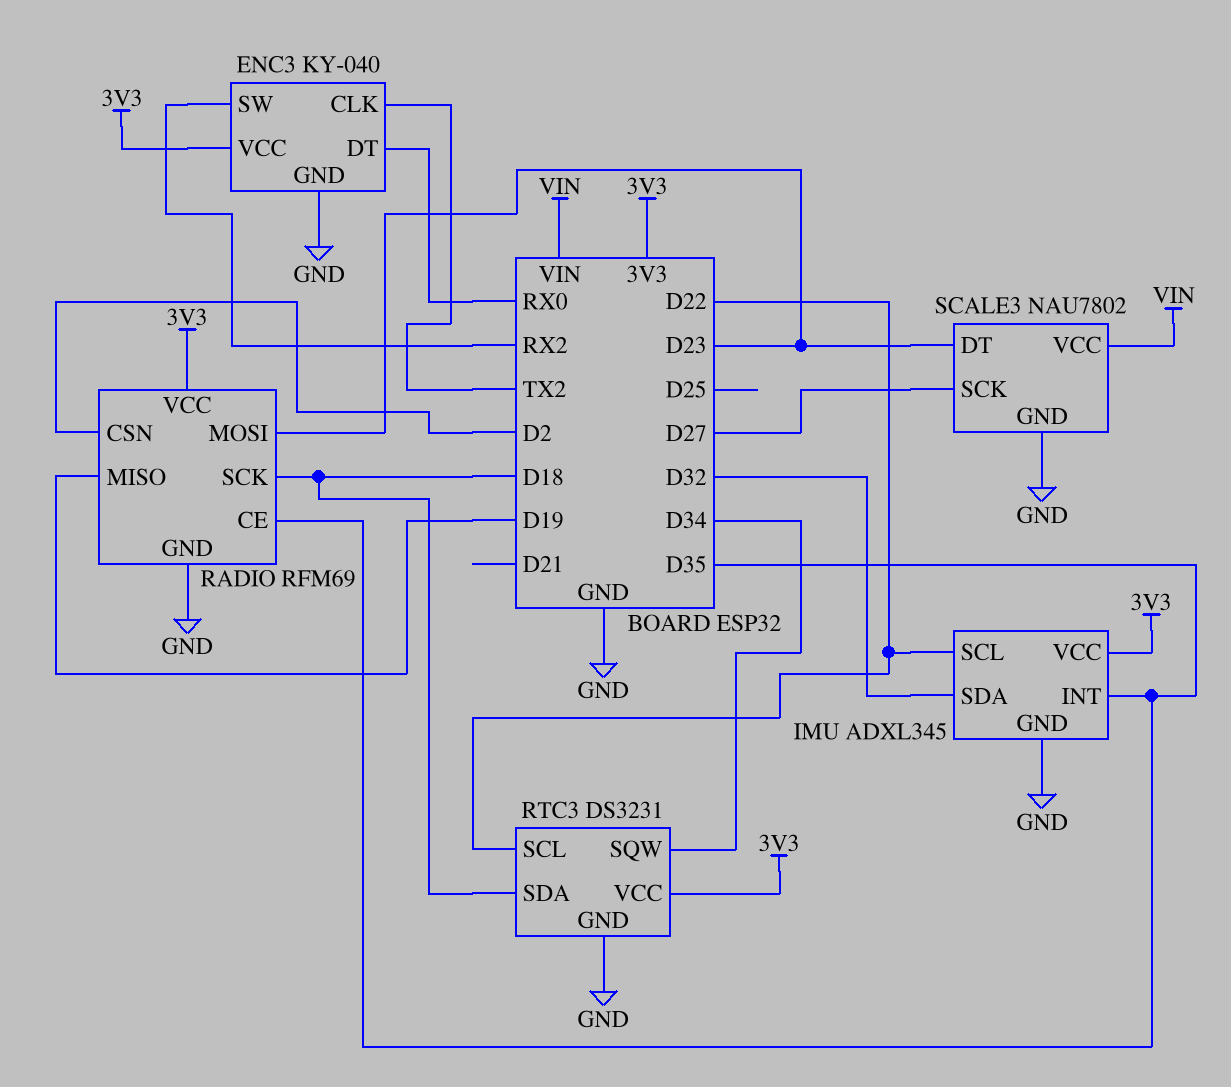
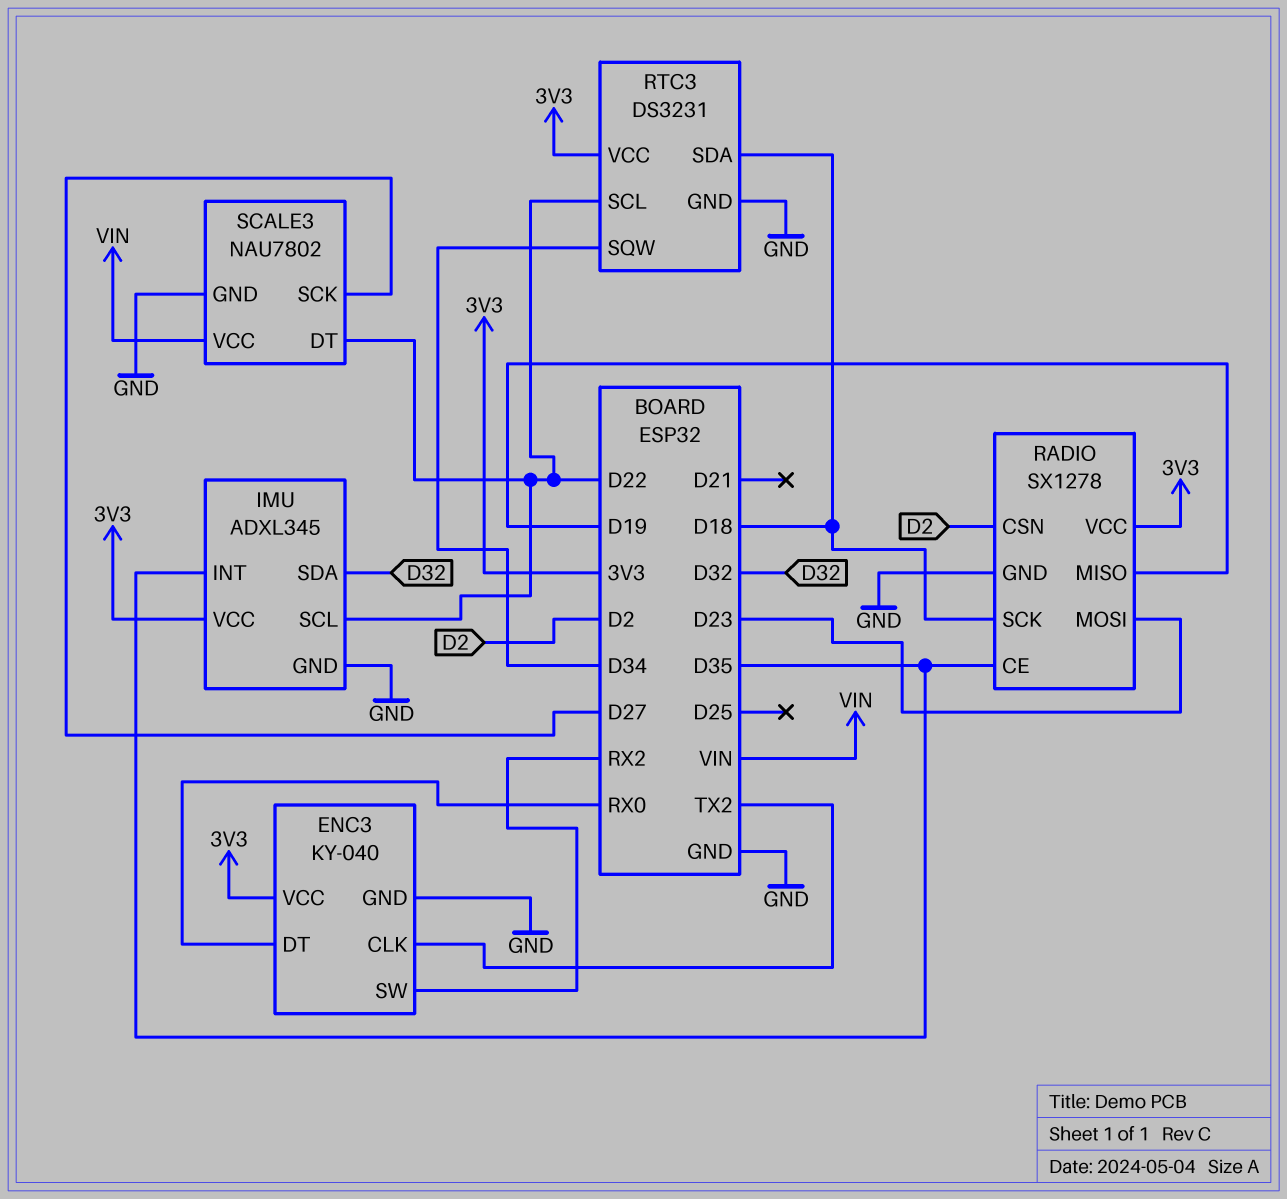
RADIO: RFM69 -> SX1278
SCALE3 pin DT: D23 -> D22

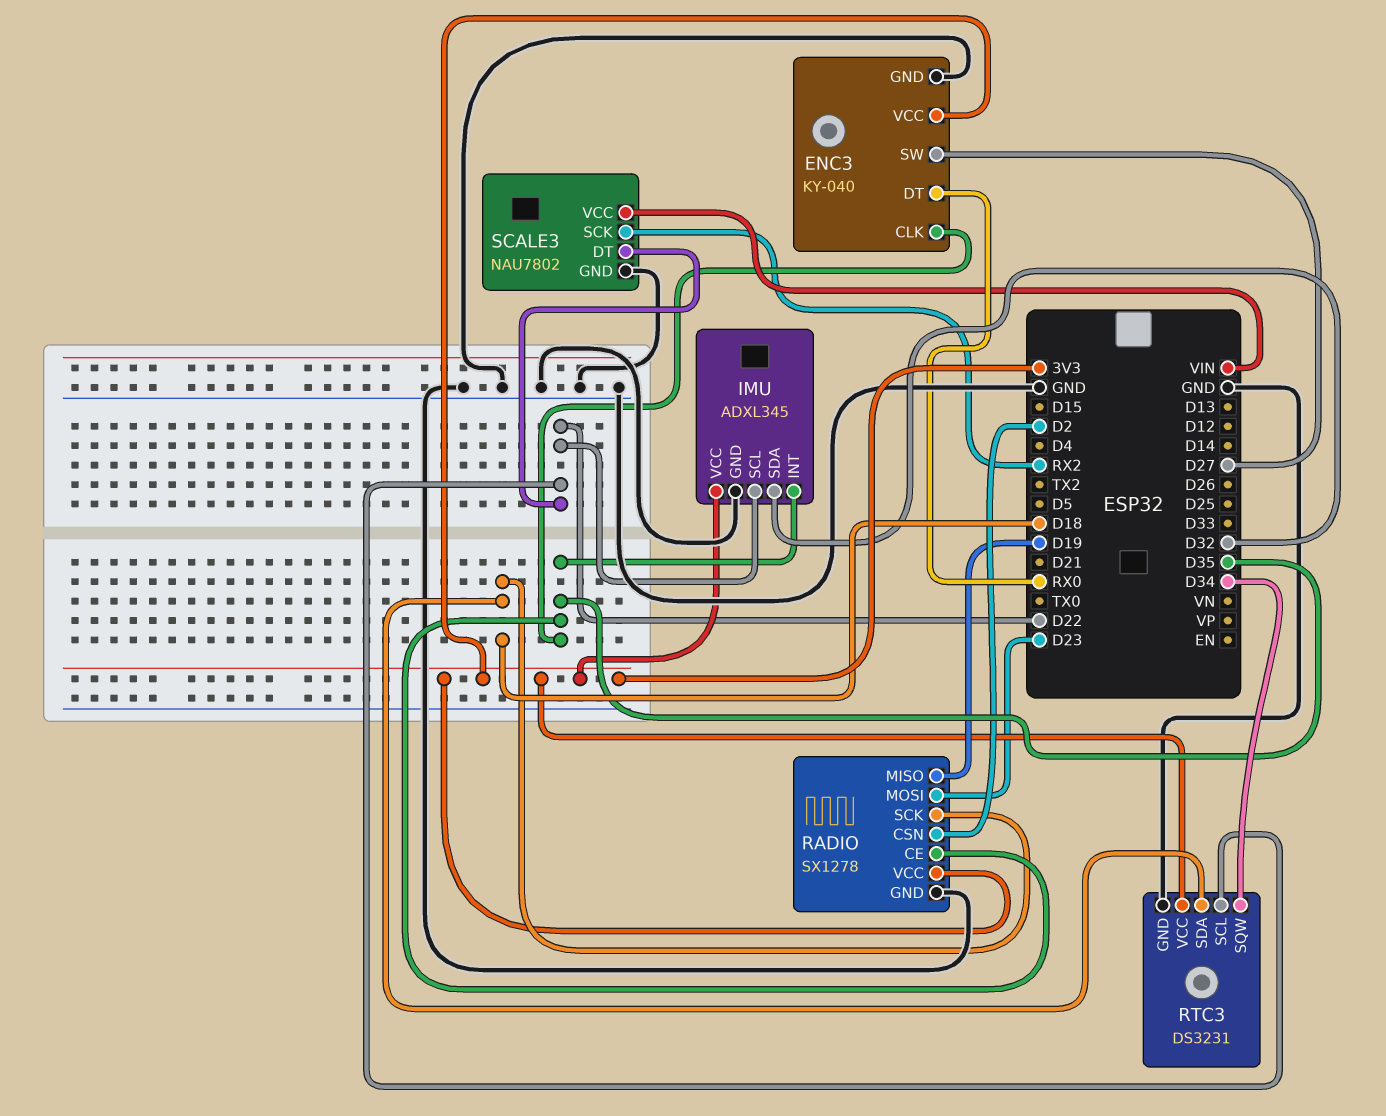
ENC3 pin CLK: TX2 -> D35
ENC3 pin SW: RX2 -> D27
SCALE3 pin SCK: D27 -> RX2

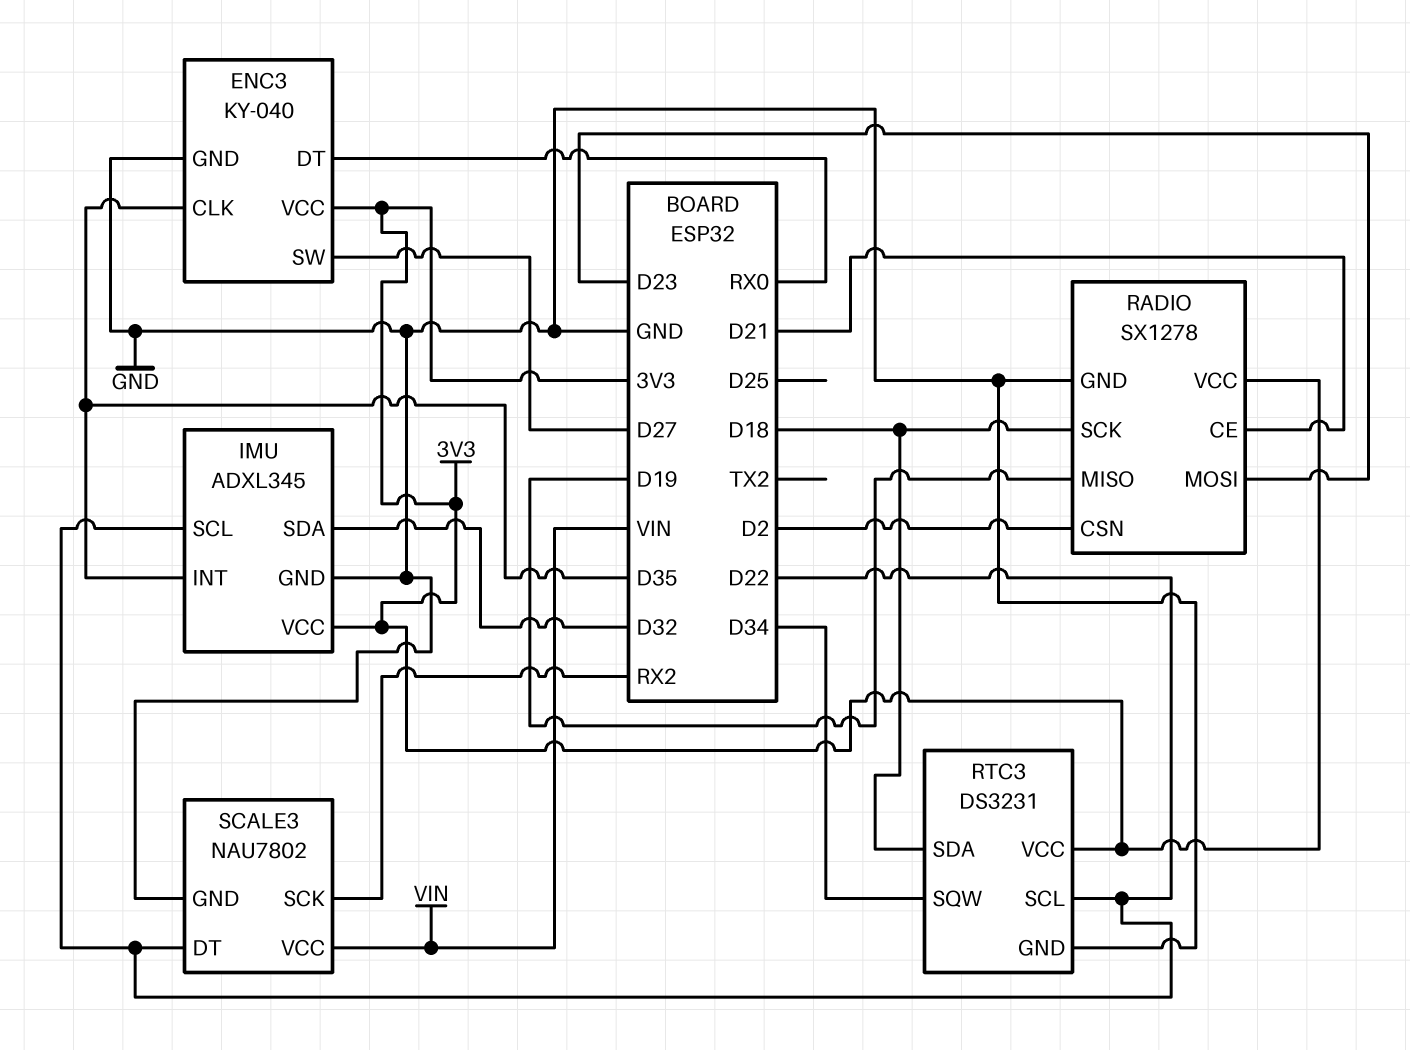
RADIO pin CE: D35 -> D21

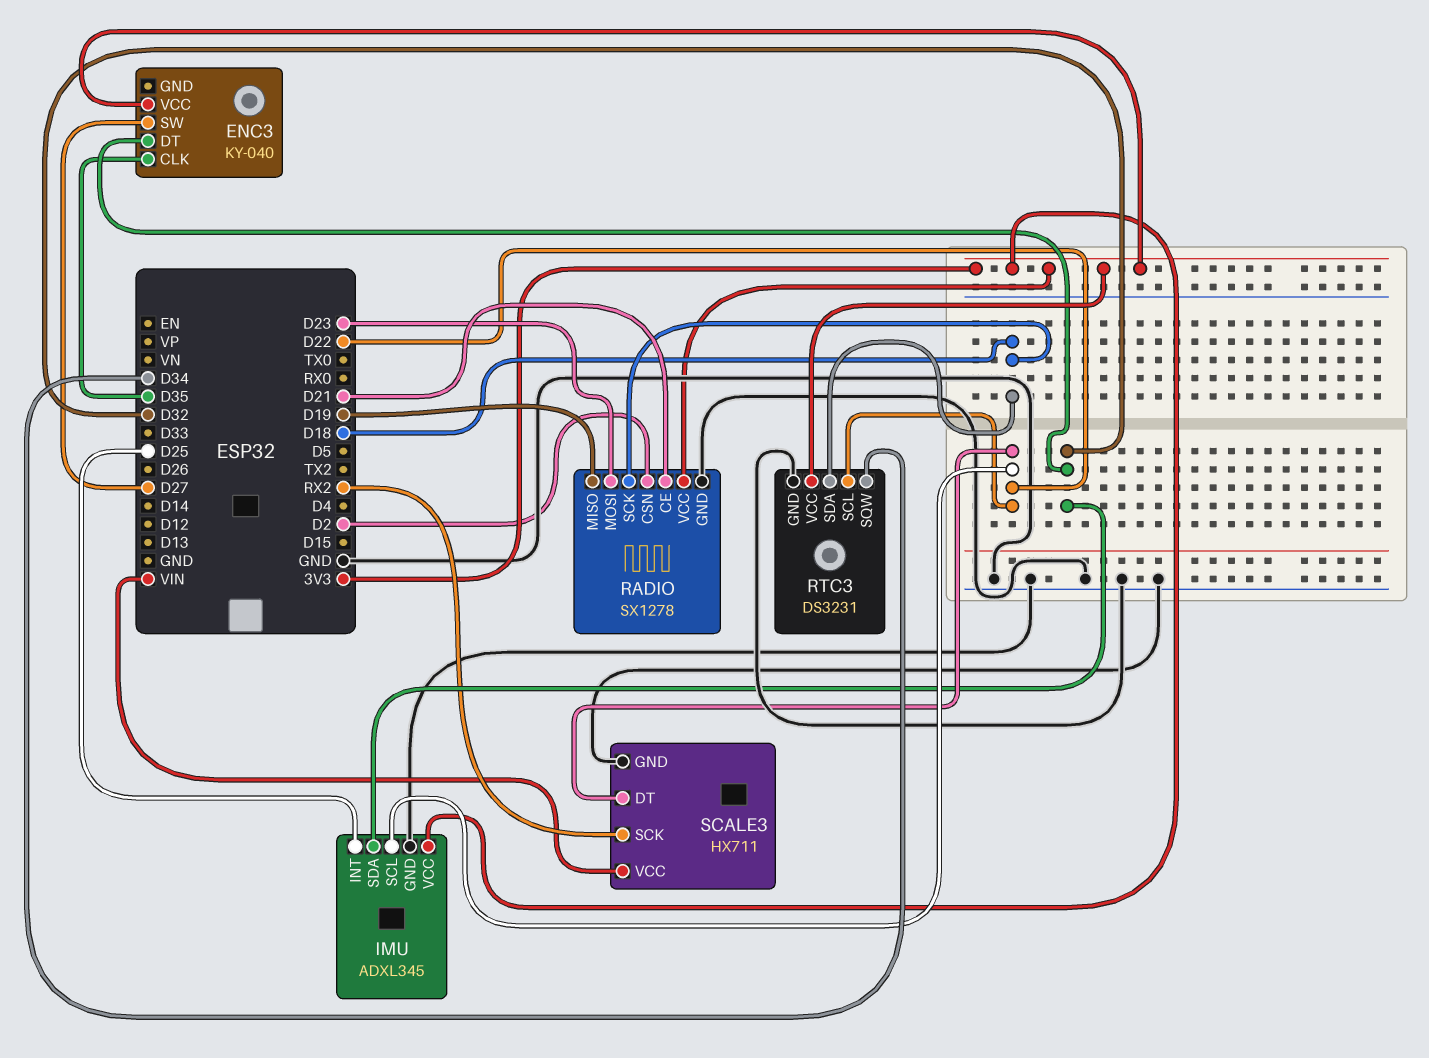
ENC3 pin DT: RX0 -> D32
ENC3 pin GND: GND -> none
IMU pin INT: D35 -> D25
SCALE3: NAU7802 -> HX711

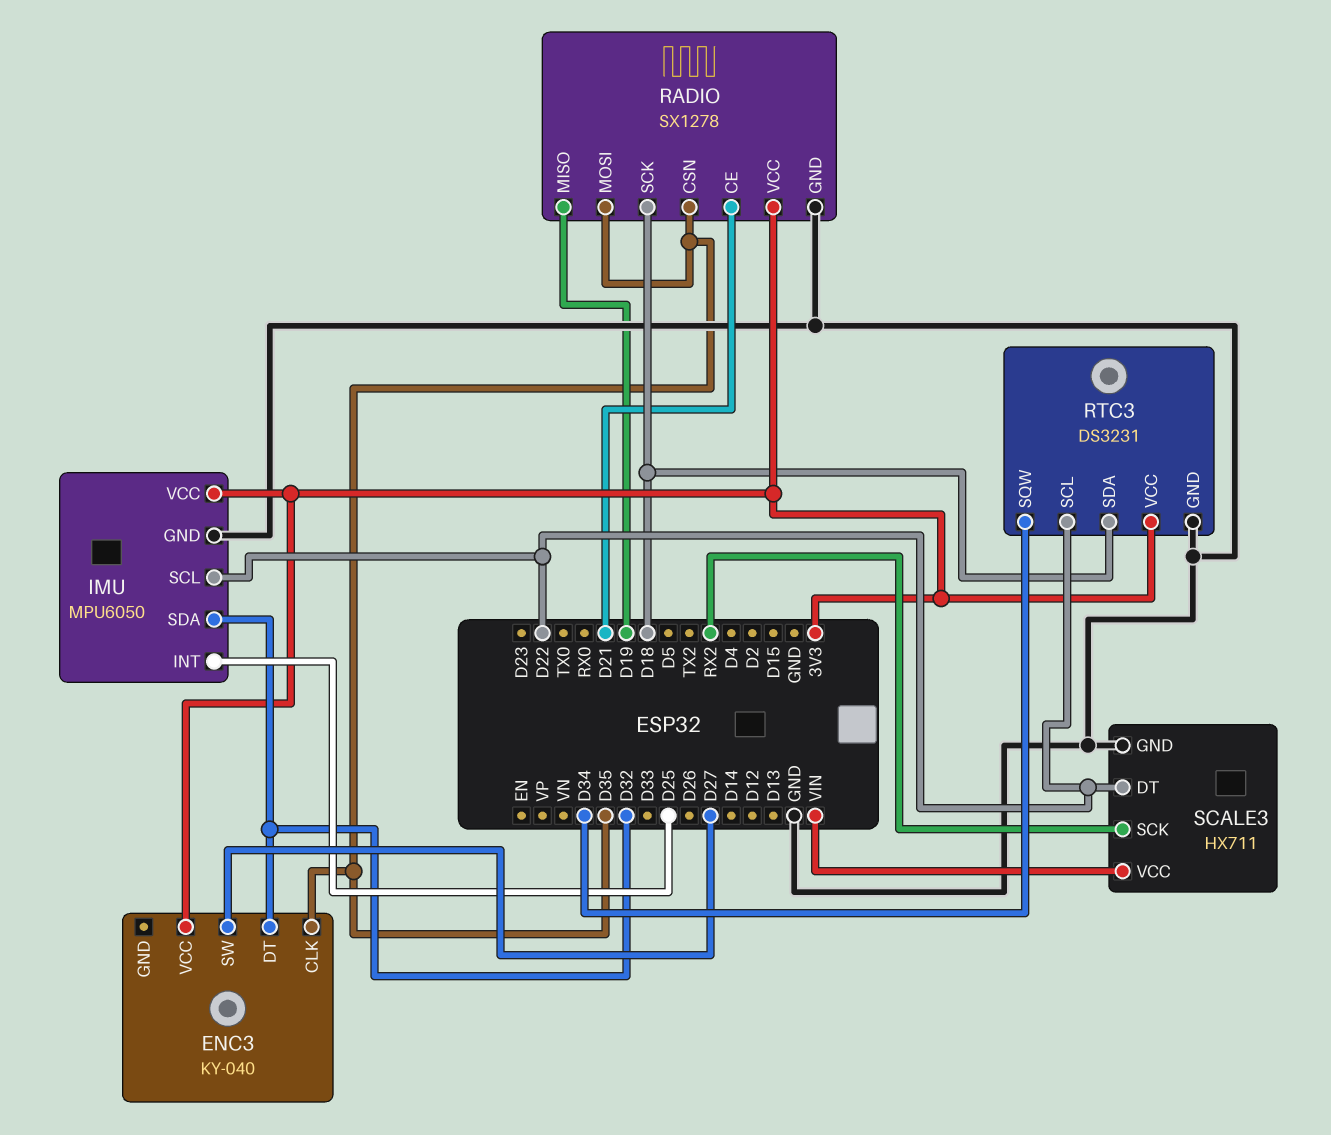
IMU: ADXL345 -> MPU6050
RADIO pin CSN: D2 -> D35
RADIO pin MOSI: D23 -> D35

